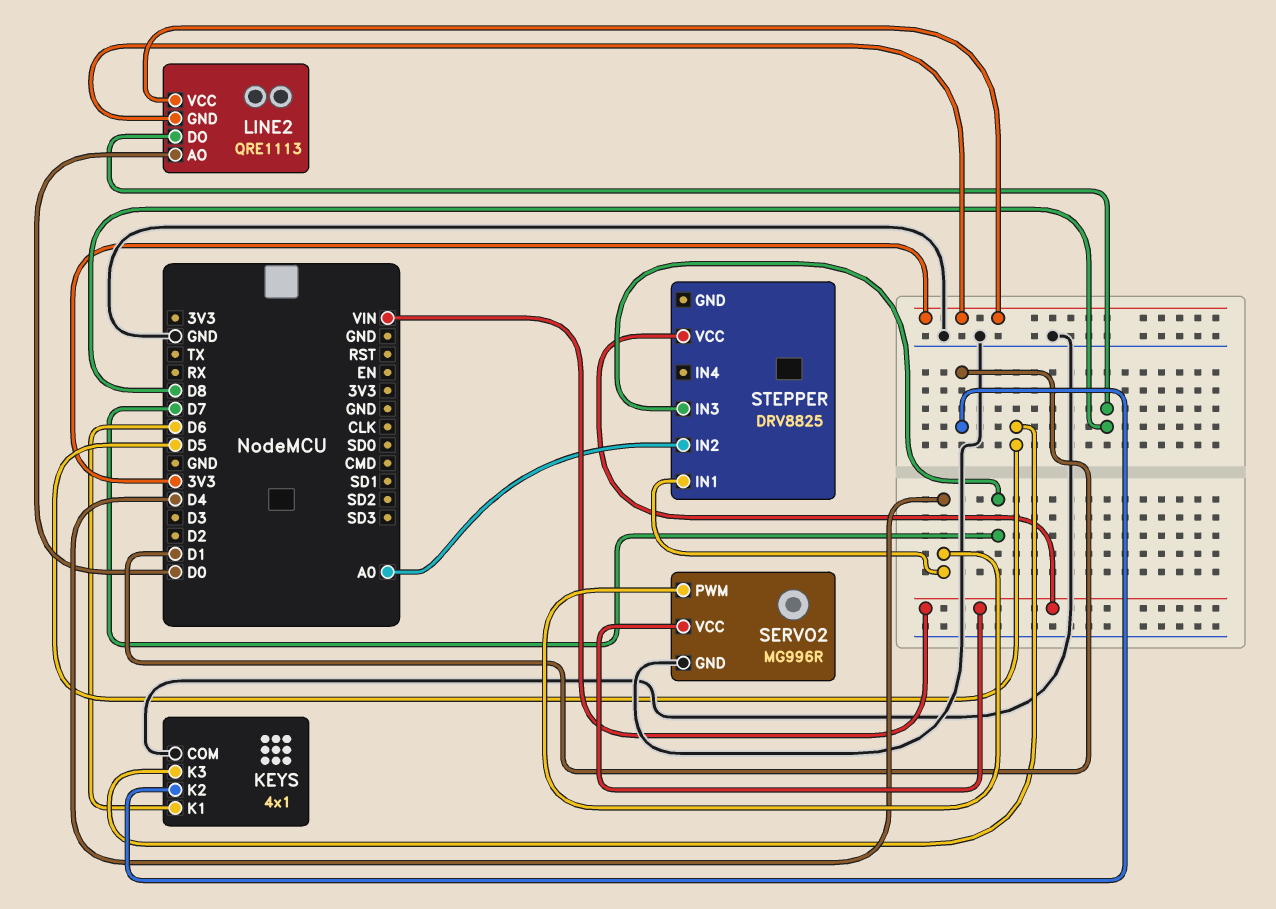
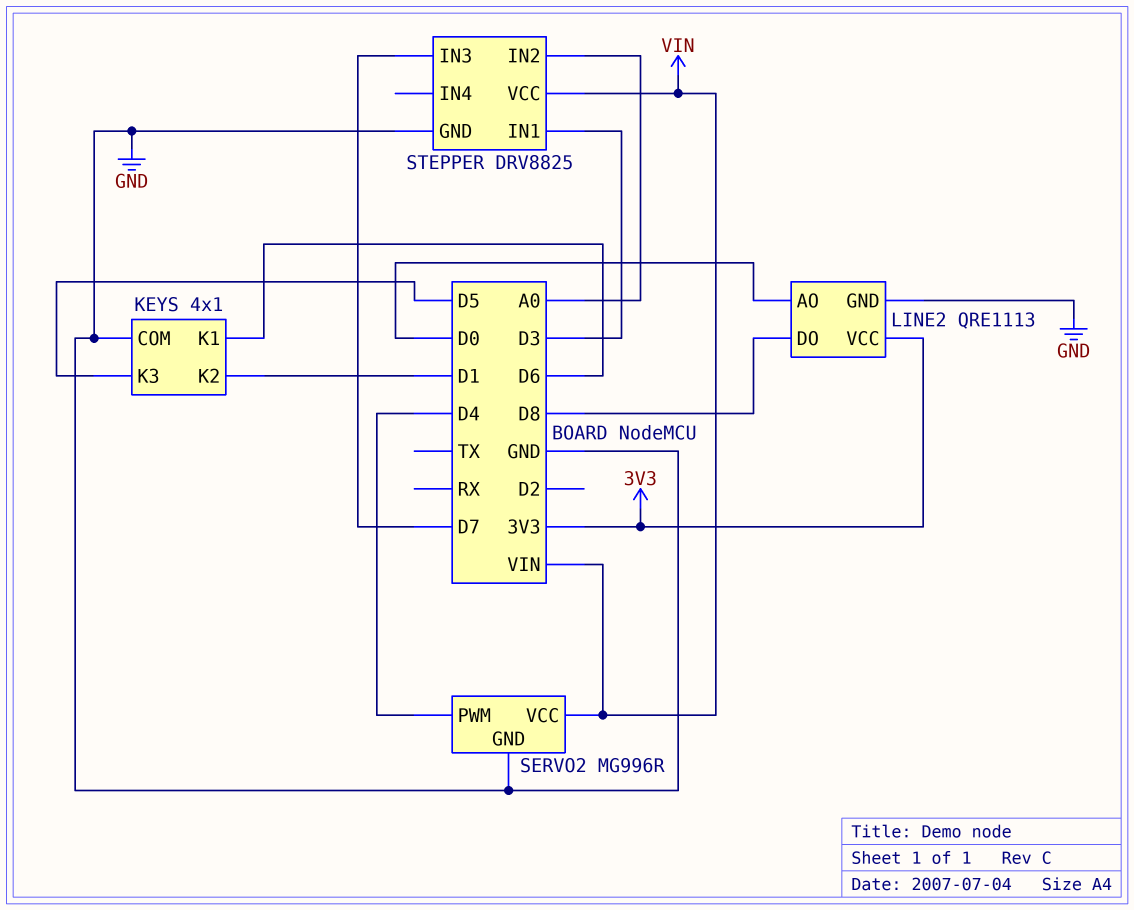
LINE2 pin GND: 3V3 -> GND
STEPPER pin GND: none -> GND
STEPPER pin IN1: D4 -> D3

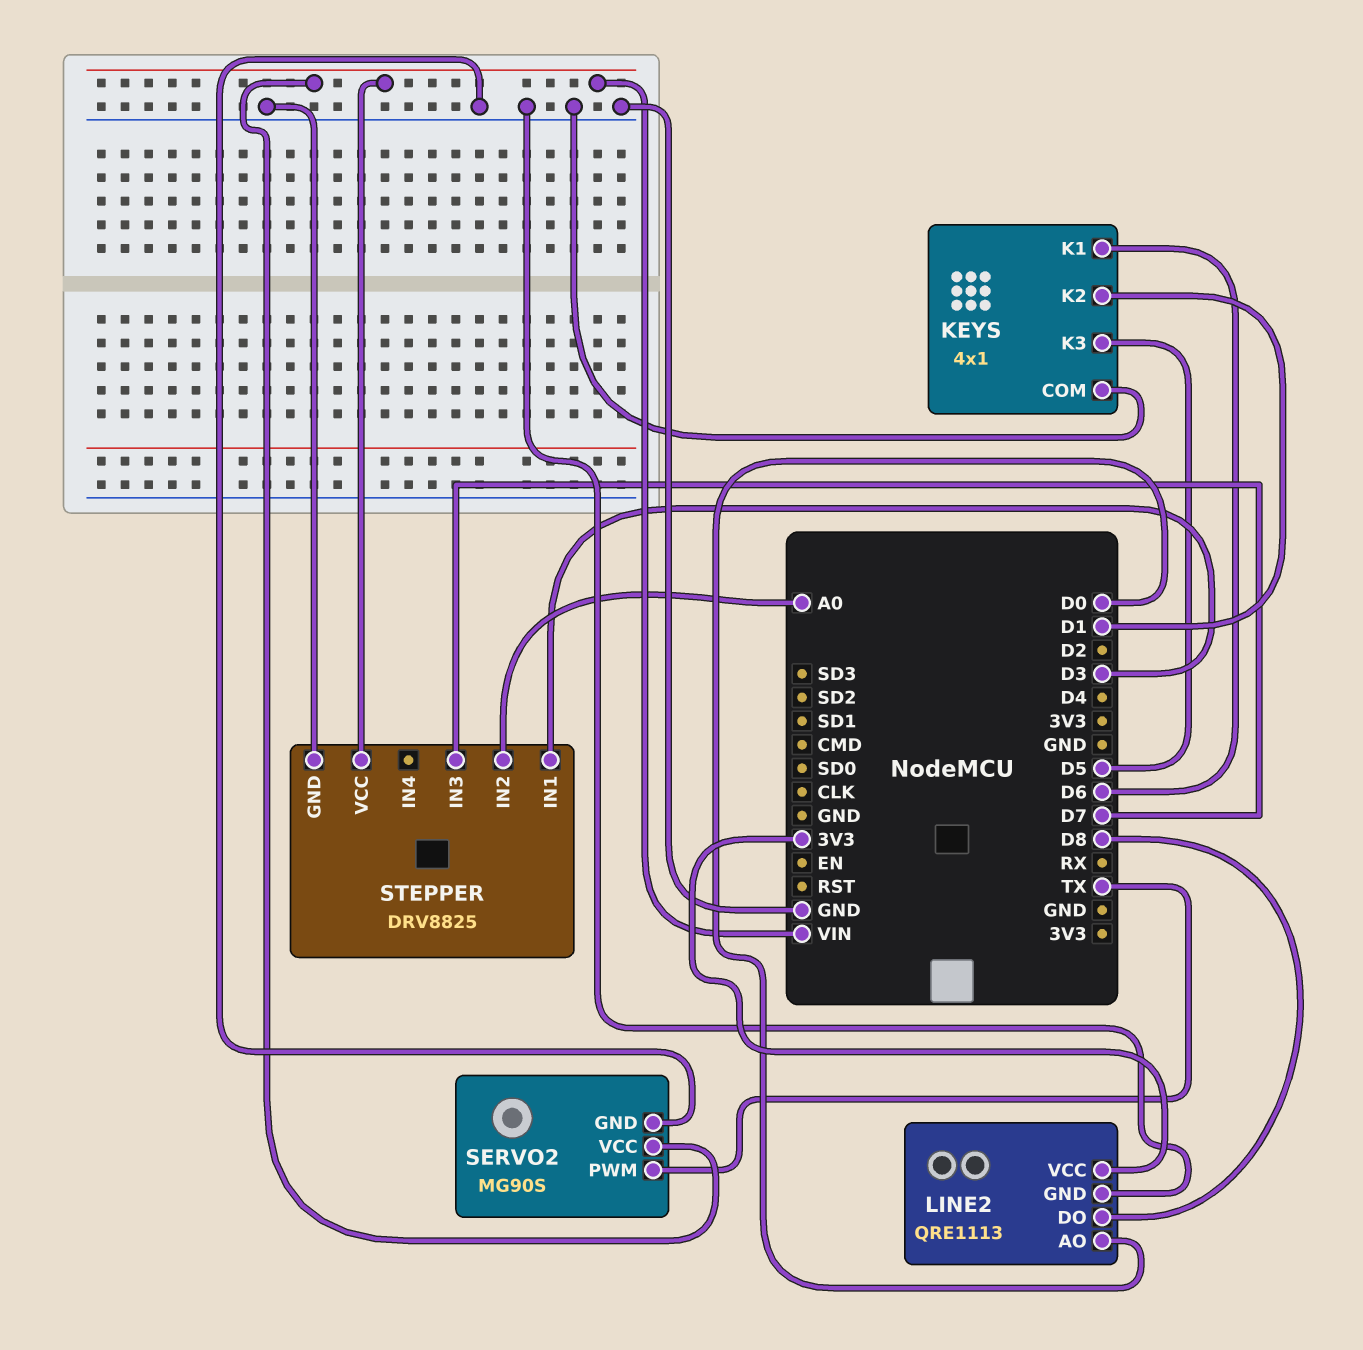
SERVO2: MG996R -> MG90S
SERVO2 pin PWM: D4 -> TX

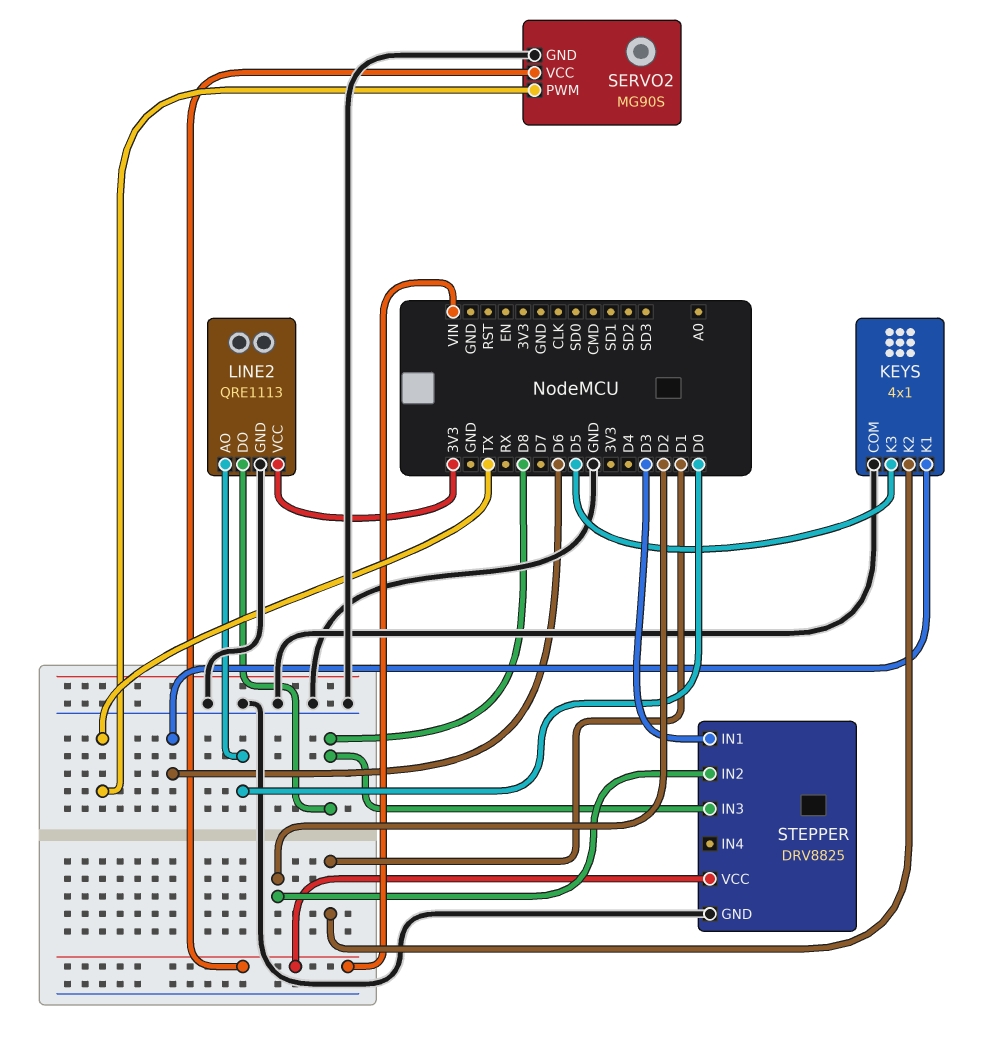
STEPPER pin IN2: A0 -> D2
STEPPER pin IN3: D7 -> D8

